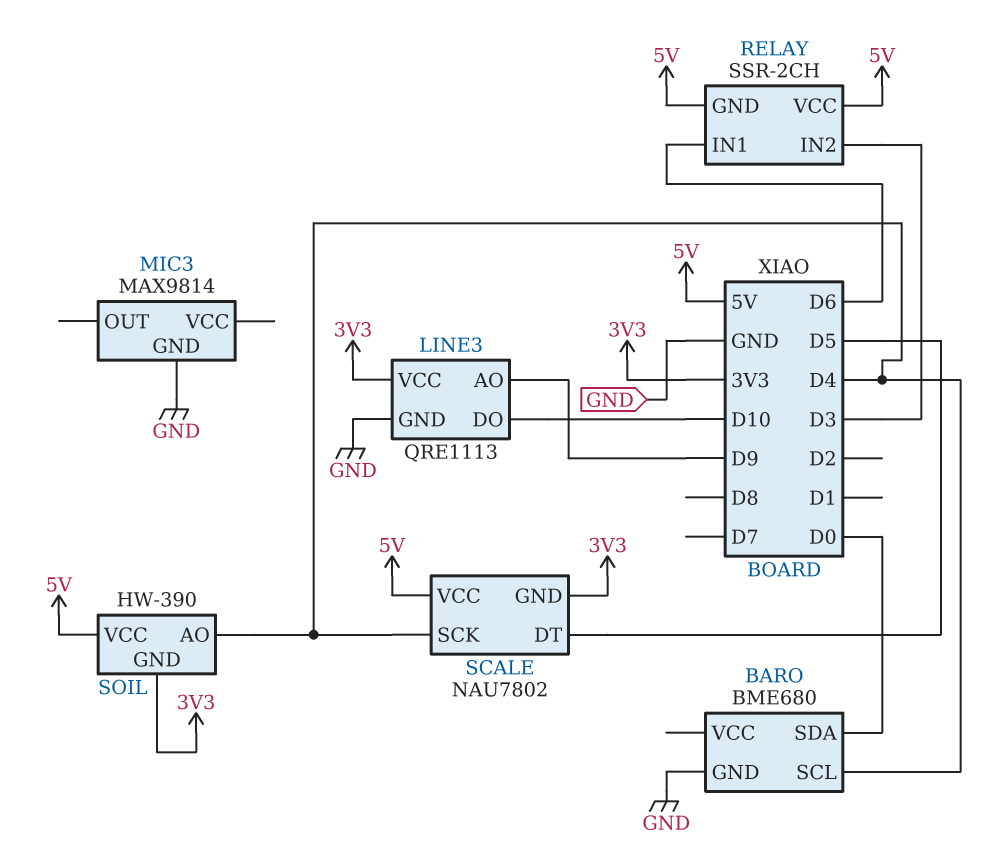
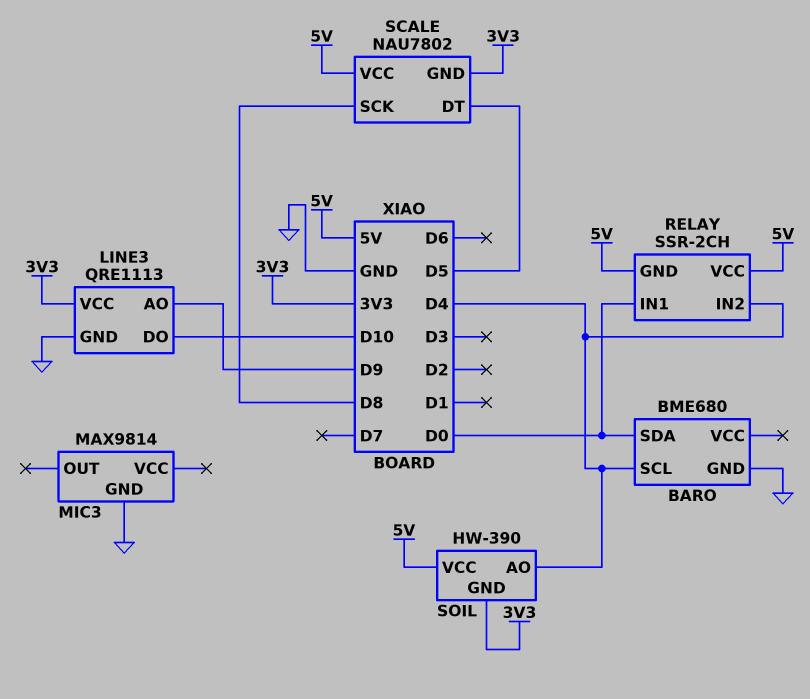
RELAY pin IN1: D6 -> D0
RELAY pin IN2: D3 -> D4
SCALE pin SCK: D4 -> D8

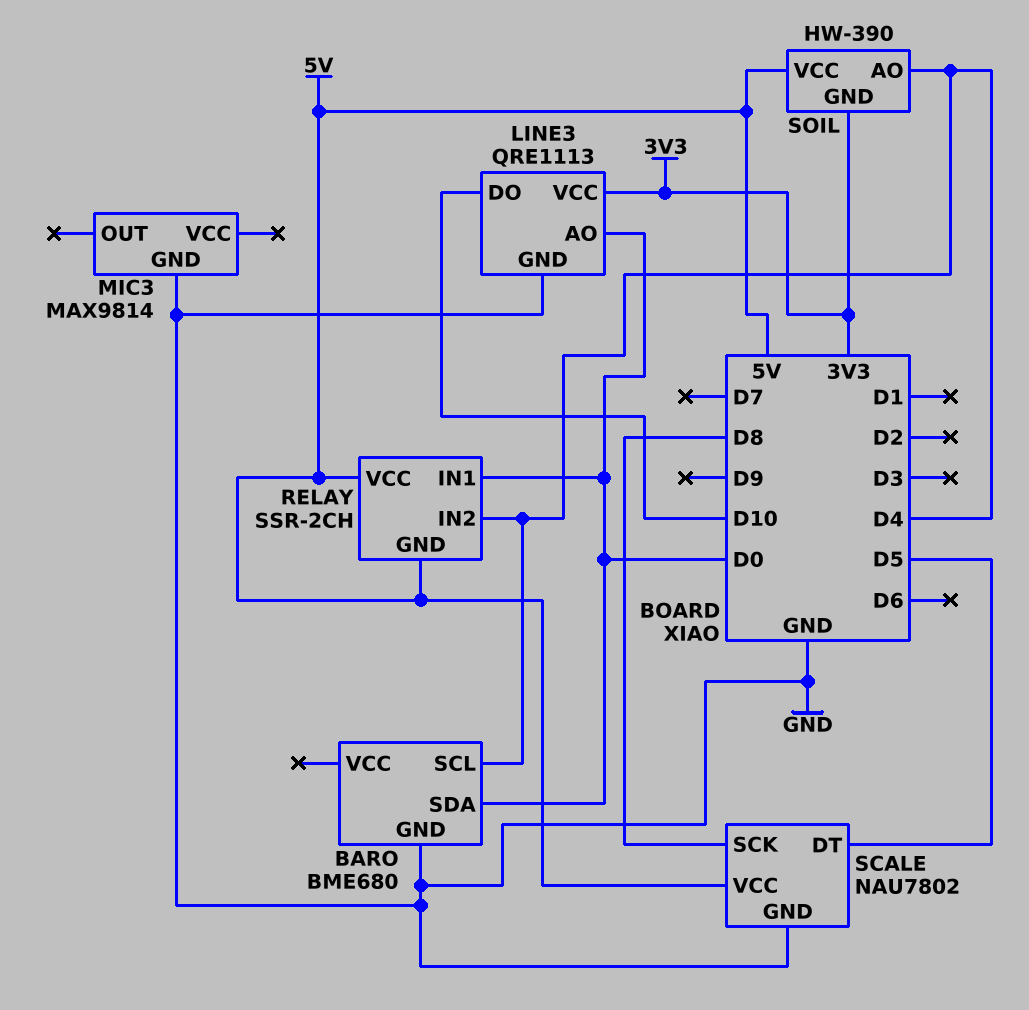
LINE3 pin AO: D9 -> D0
SCALE pin GND: 3V3 -> GND

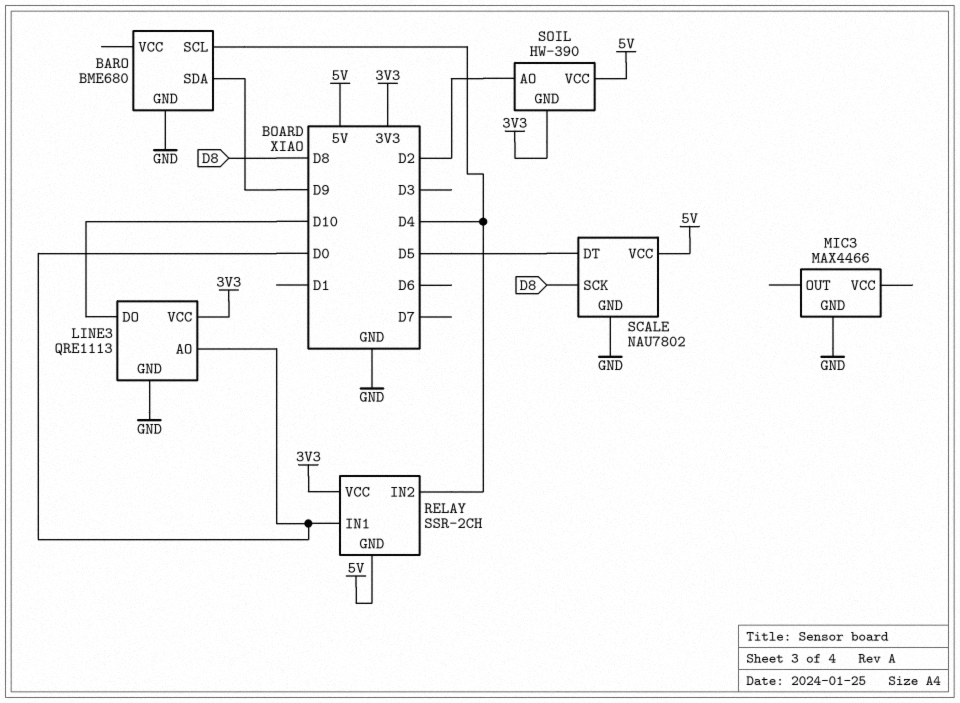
BARO pin SDA: D0 -> D9
MIC3: MAX9814 -> MAX4466
RELAY pin VCC: 5V -> 3V3
SOIL pin AO: D4 -> D2

